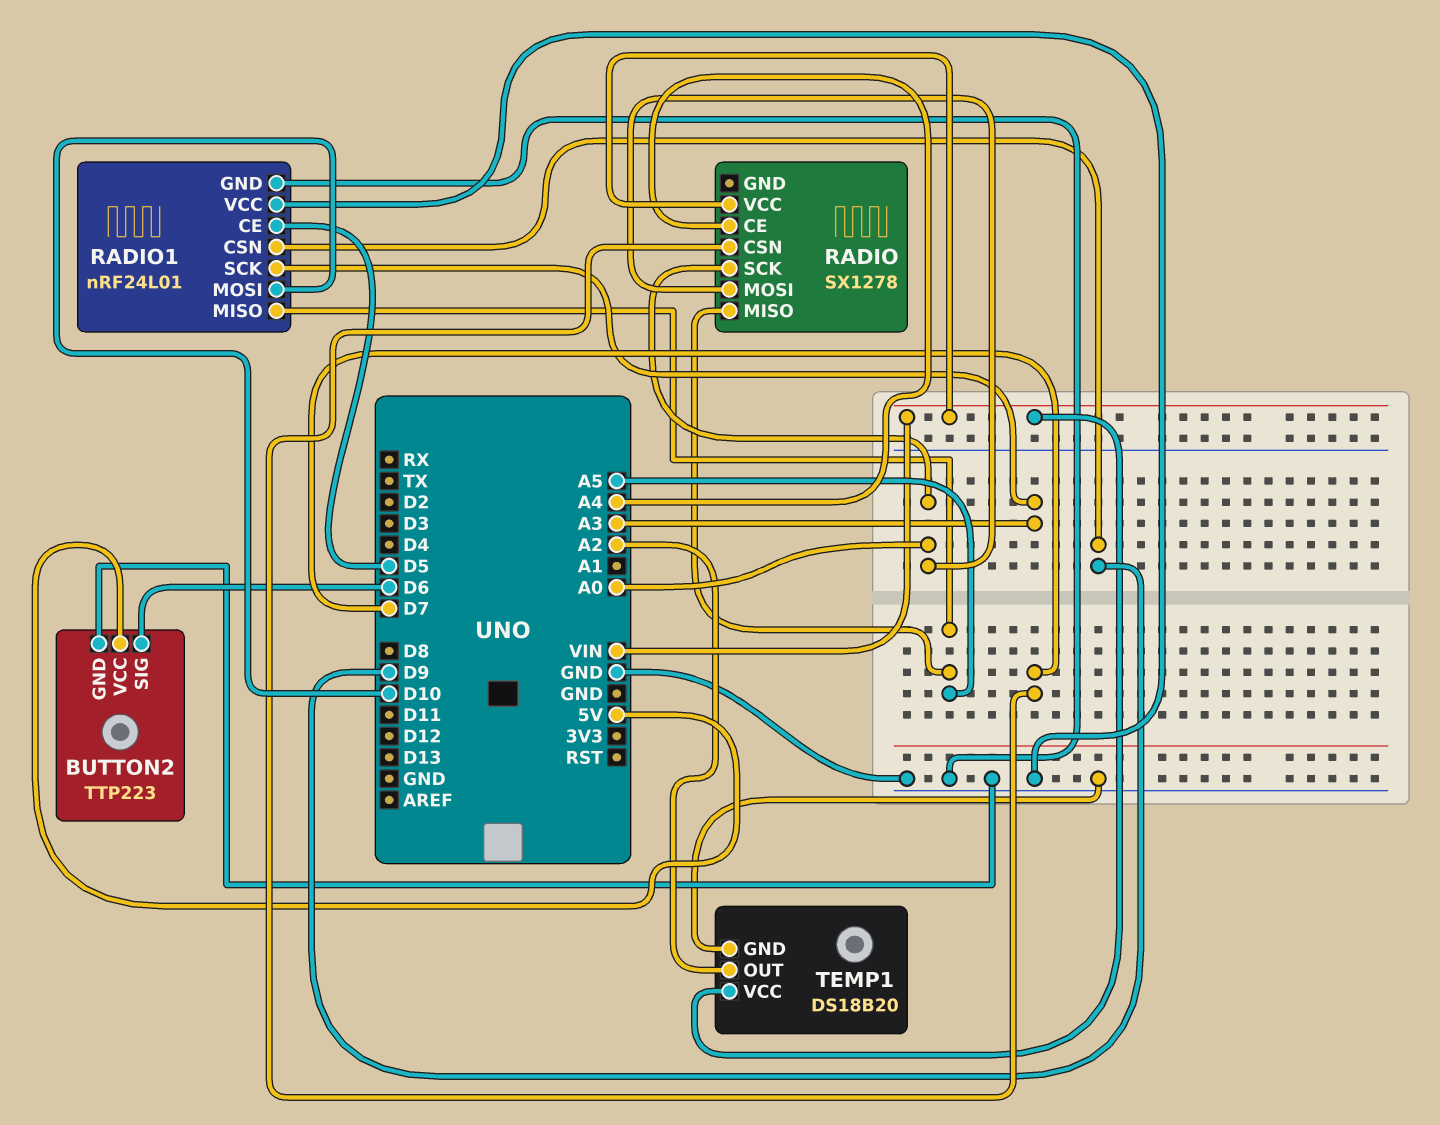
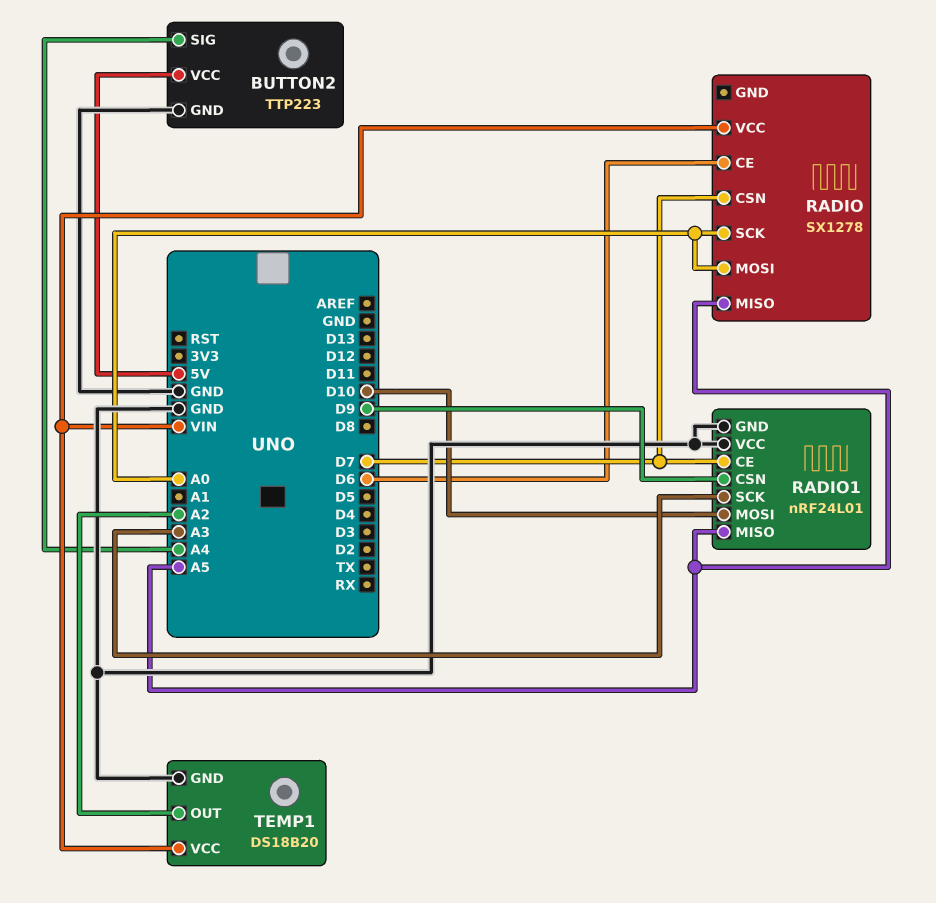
BUTTON2 pin SIG: D6 -> A4
RADIO pin CE: A4 -> D6
RADIO1 pin CE: D5 -> D7

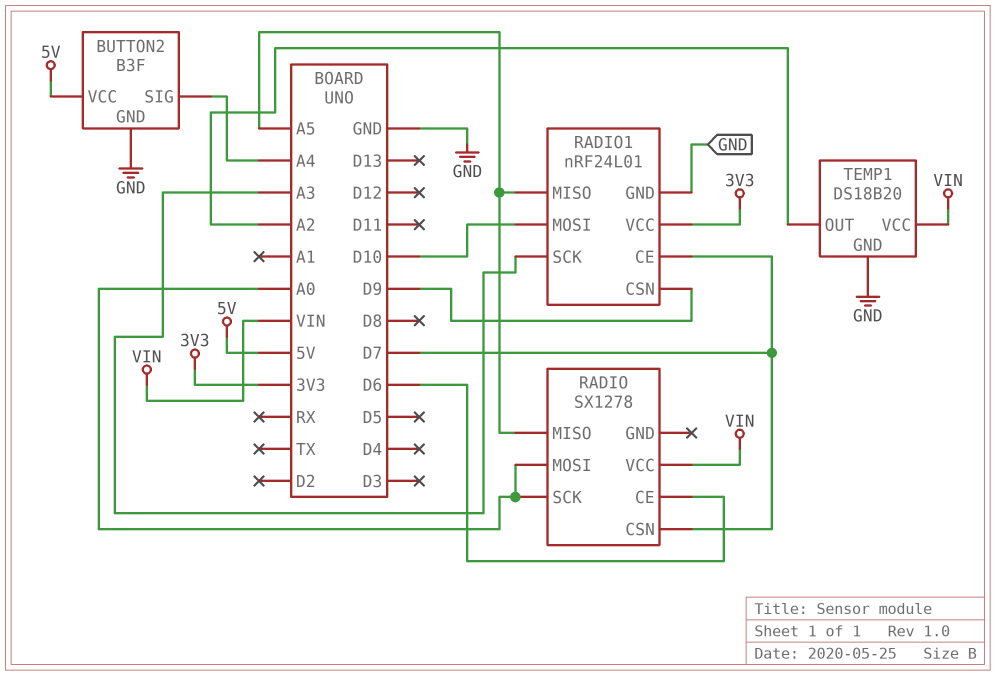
BUTTON2: TTP223 -> B3F
RADIO1 pin VCC: GND -> 3V3

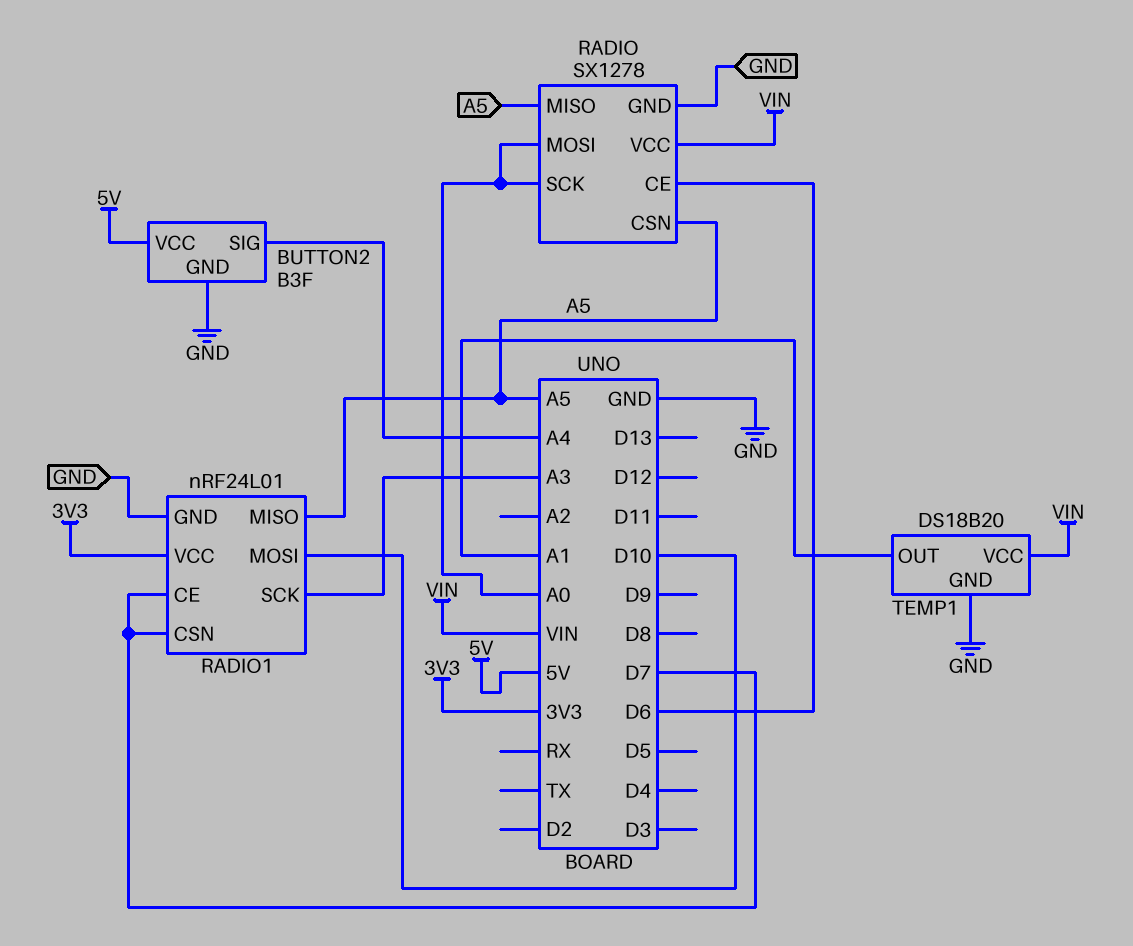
RADIO pin CSN: D7 -> A5
RADIO pin GND: none -> GND
RADIO1 pin CSN: D9 -> D7
TEMP1 pin OUT: A2 -> A1

